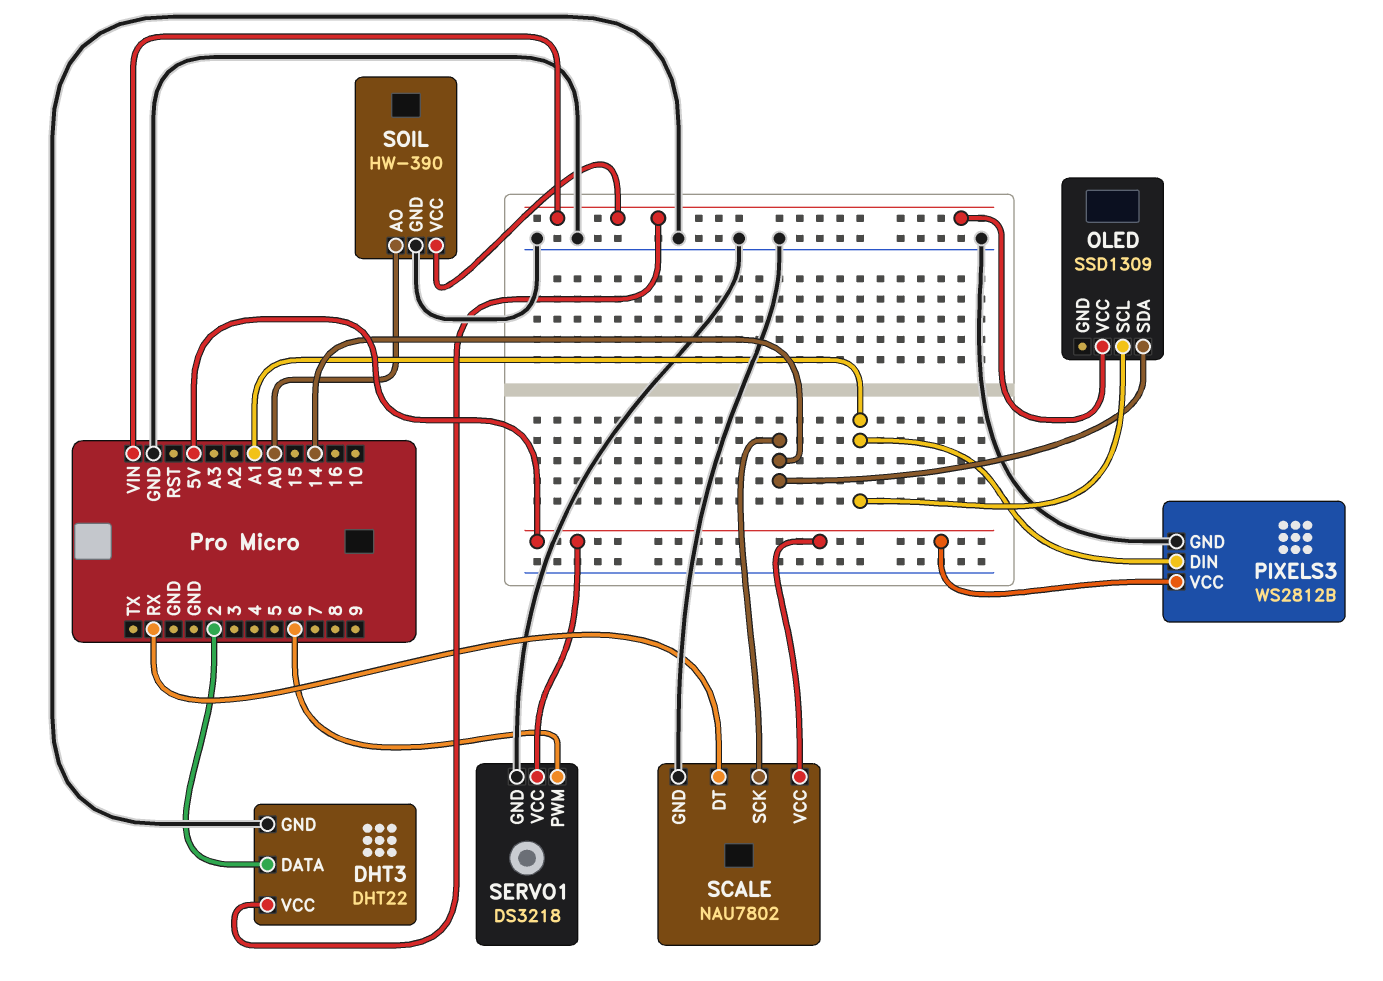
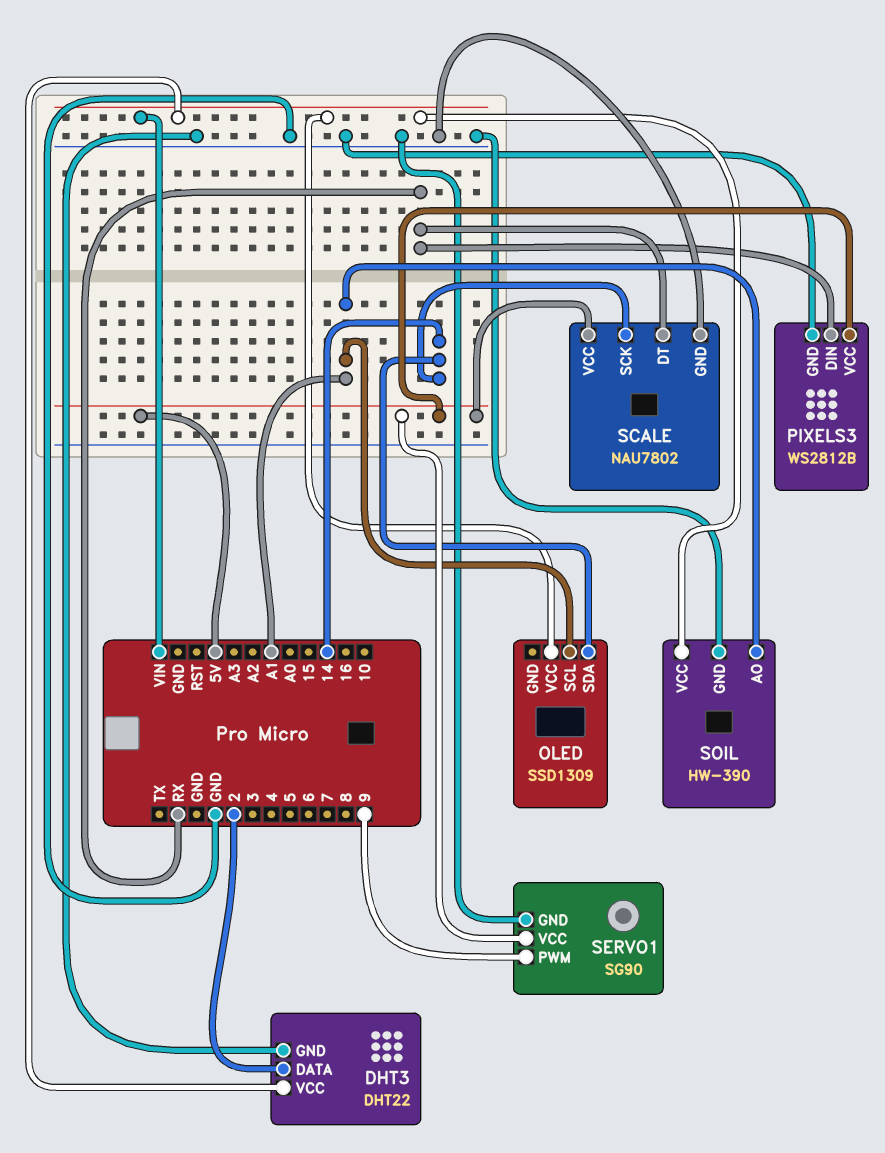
PIXELS3 pin DIN: A1 -> RX
SERVO1: DS3218 -> SG90
SERVO1 pin PWM: 6 -> 9
SOIL pin AO: A0 -> A1

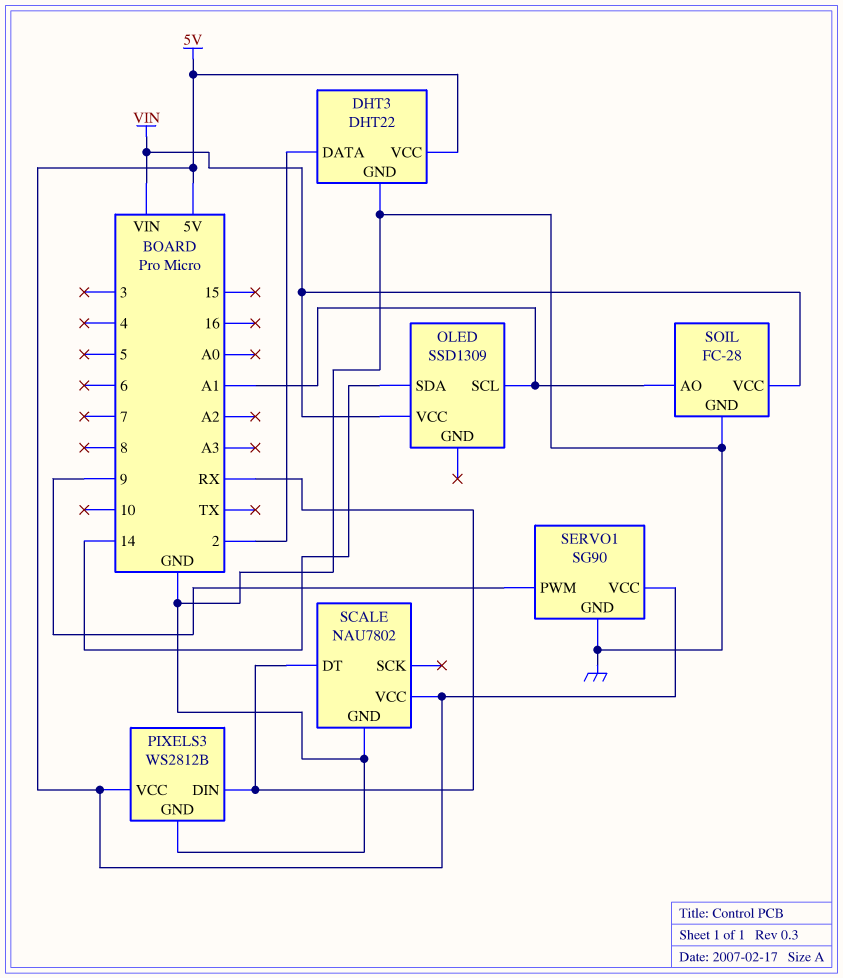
DHT3 pin VCC: VIN -> 5V
SCALE pin SCK: 14 -> none
SOIL: HW-390 -> FC-28

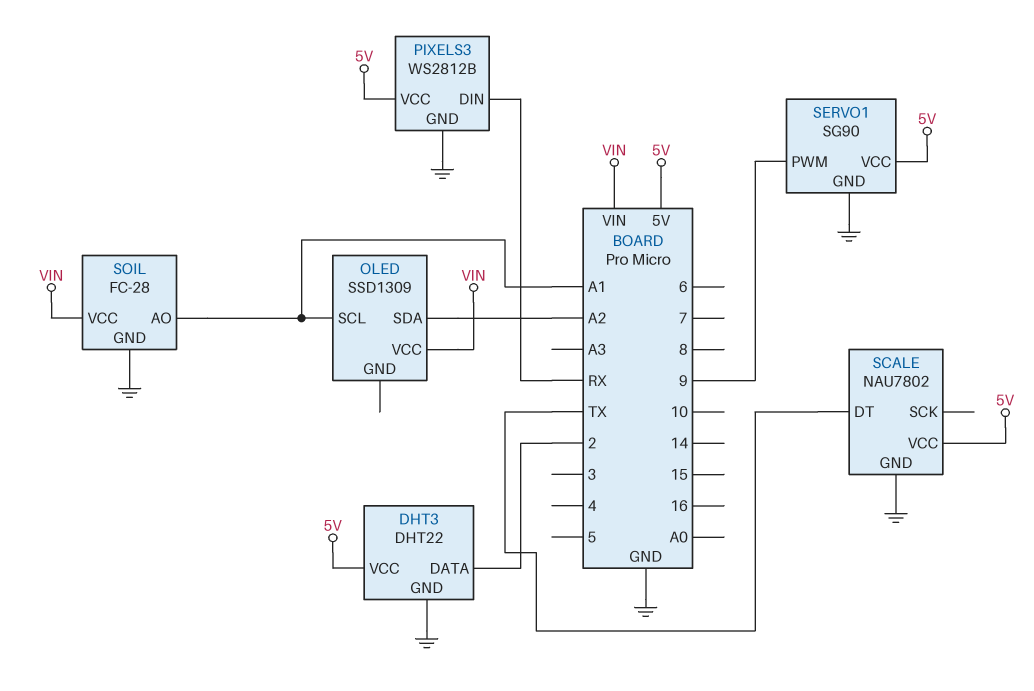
OLED pin SDA: 14 -> A2
SCALE pin DT: RX -> TX

